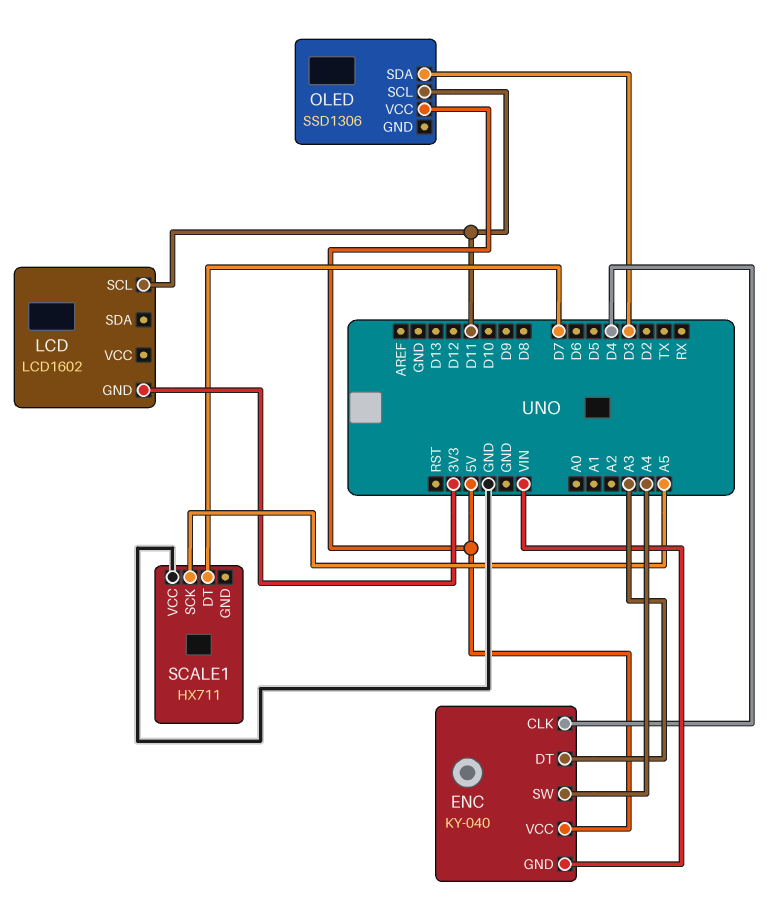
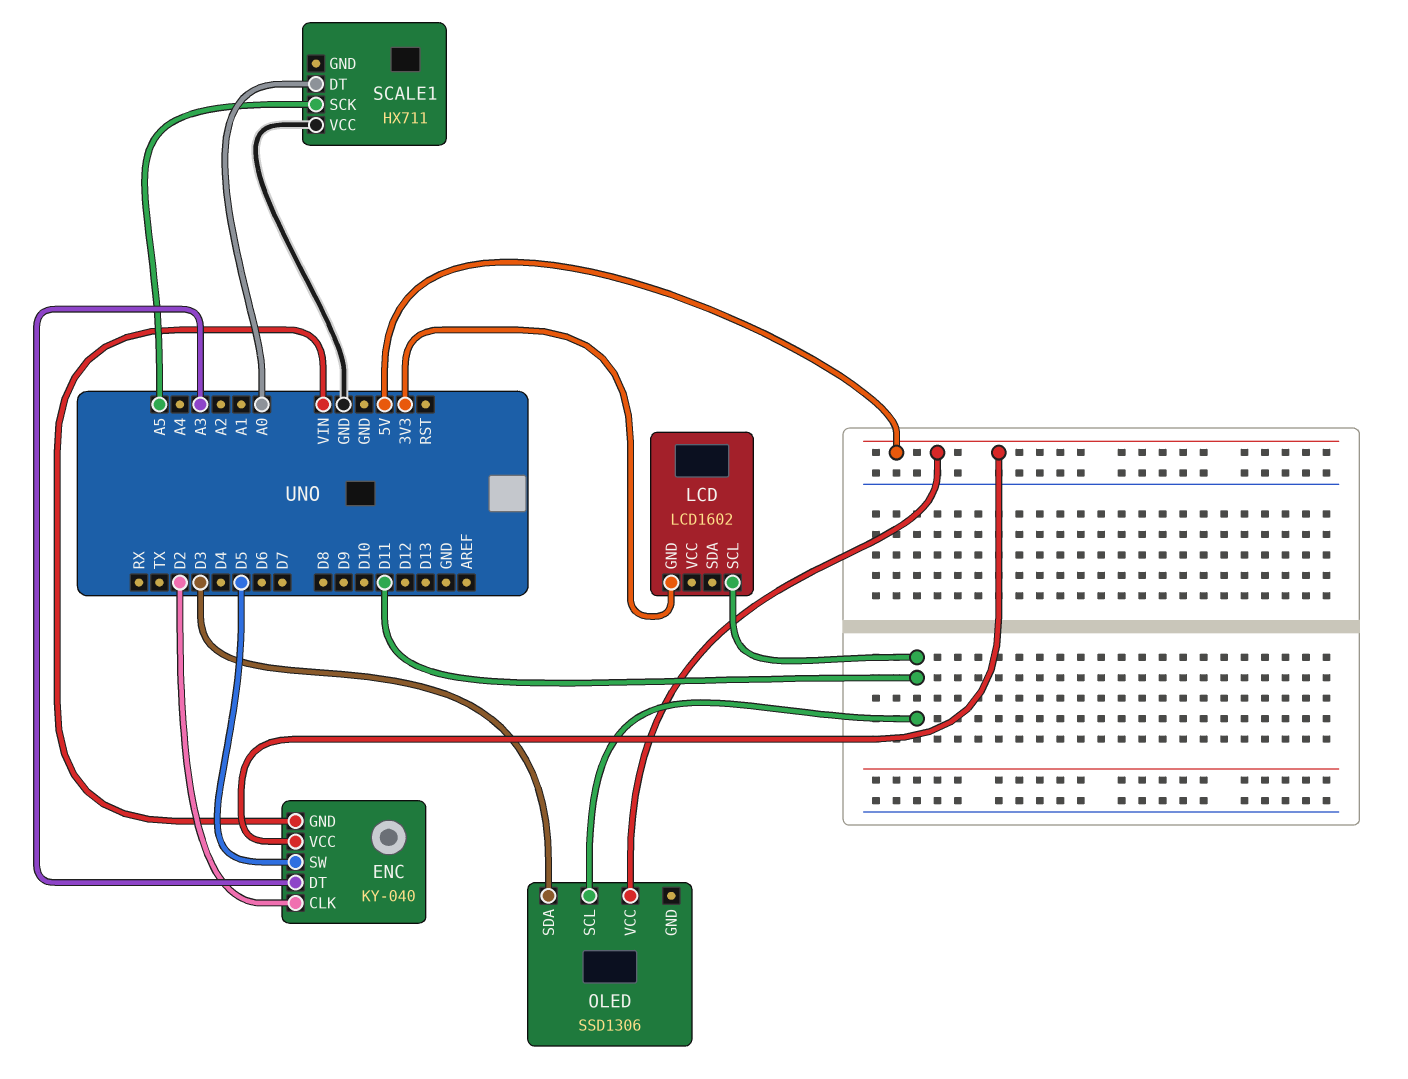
ENC pin CLK: D4 -> D2
ENC pin SW: A4 -> D5
SCALE1 pin DT: D7 -> A0

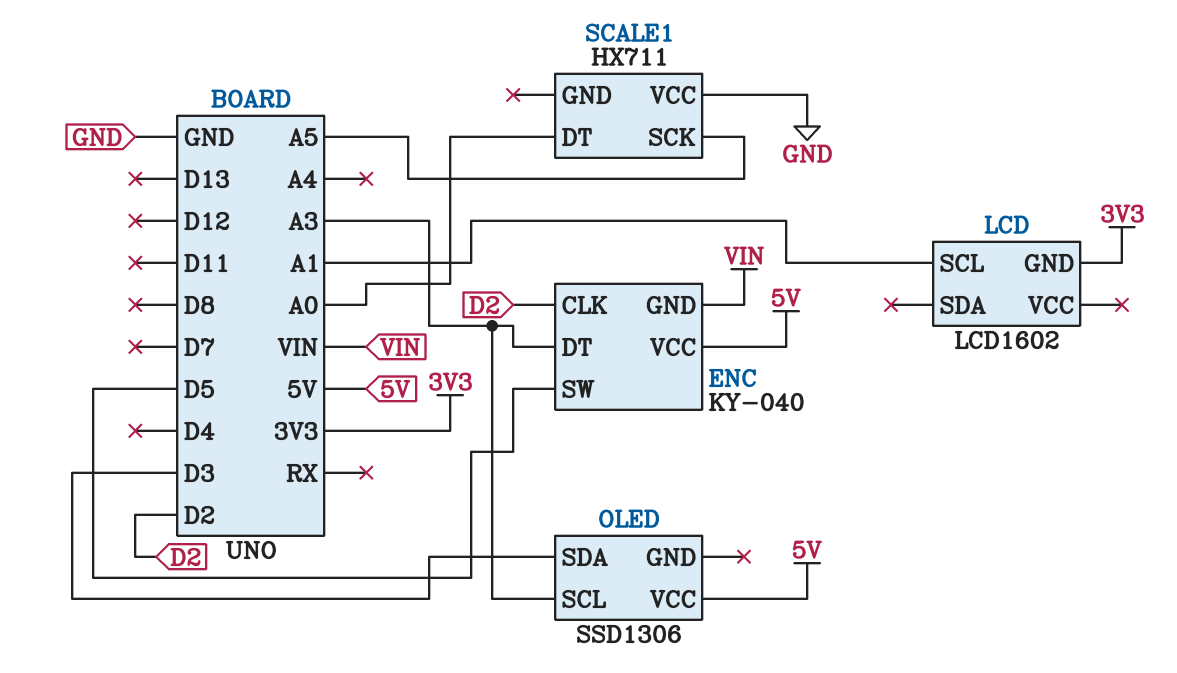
LCD pin SCL: D11 -> A1
OLED pin SCL: D11 -> A3

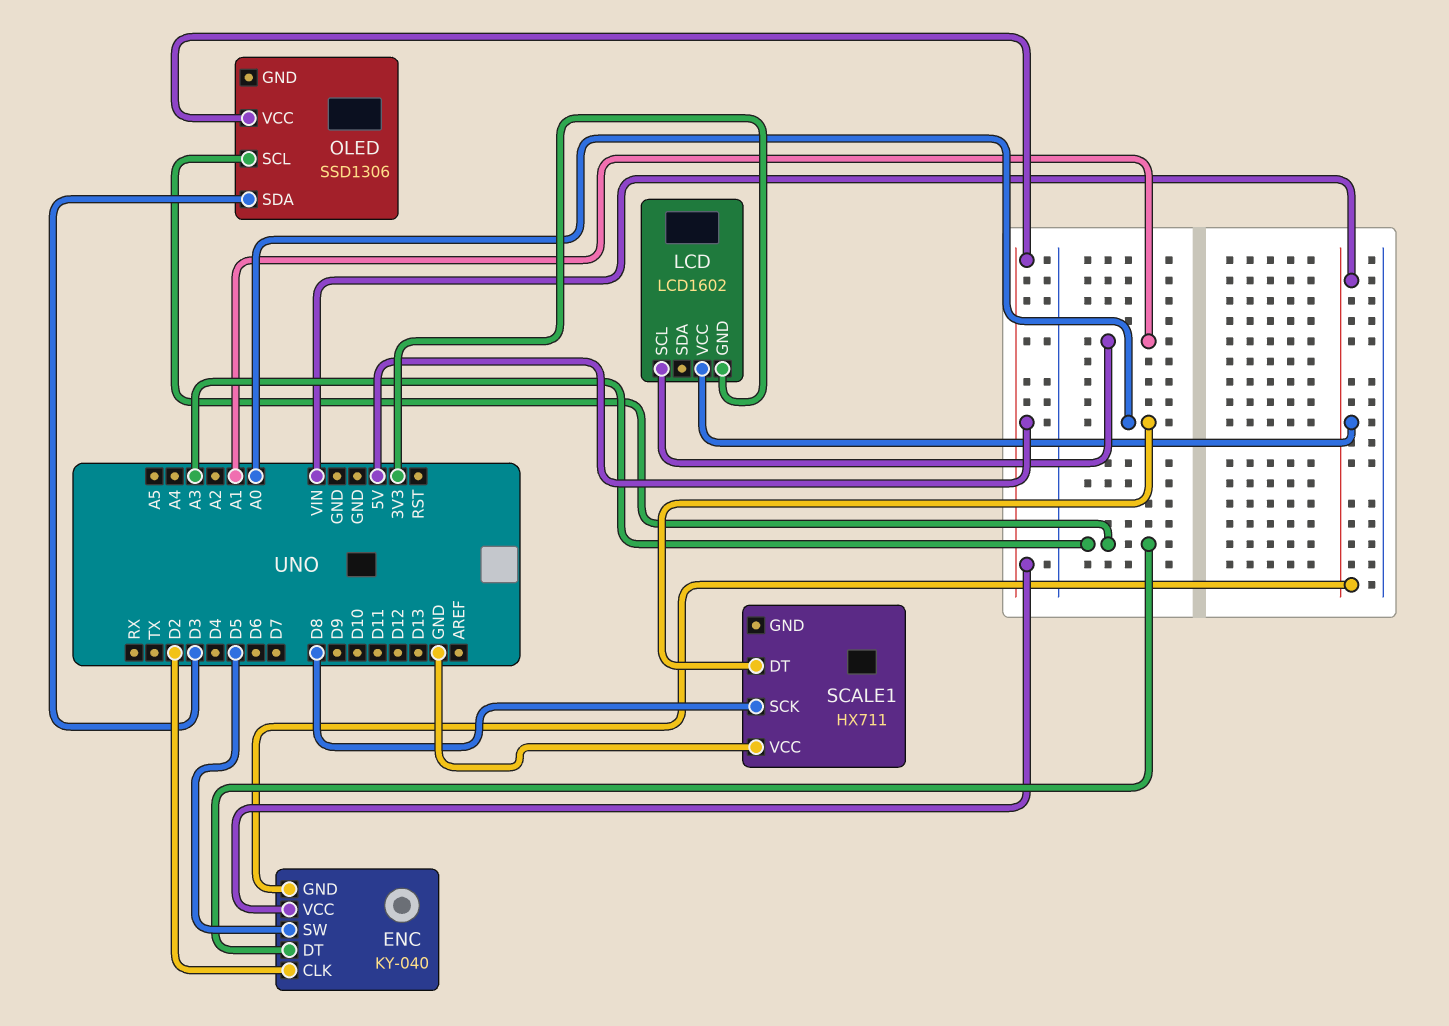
LCD pin VCC: none -> VIN
SCALE1 pin SCK: A5 -> D8

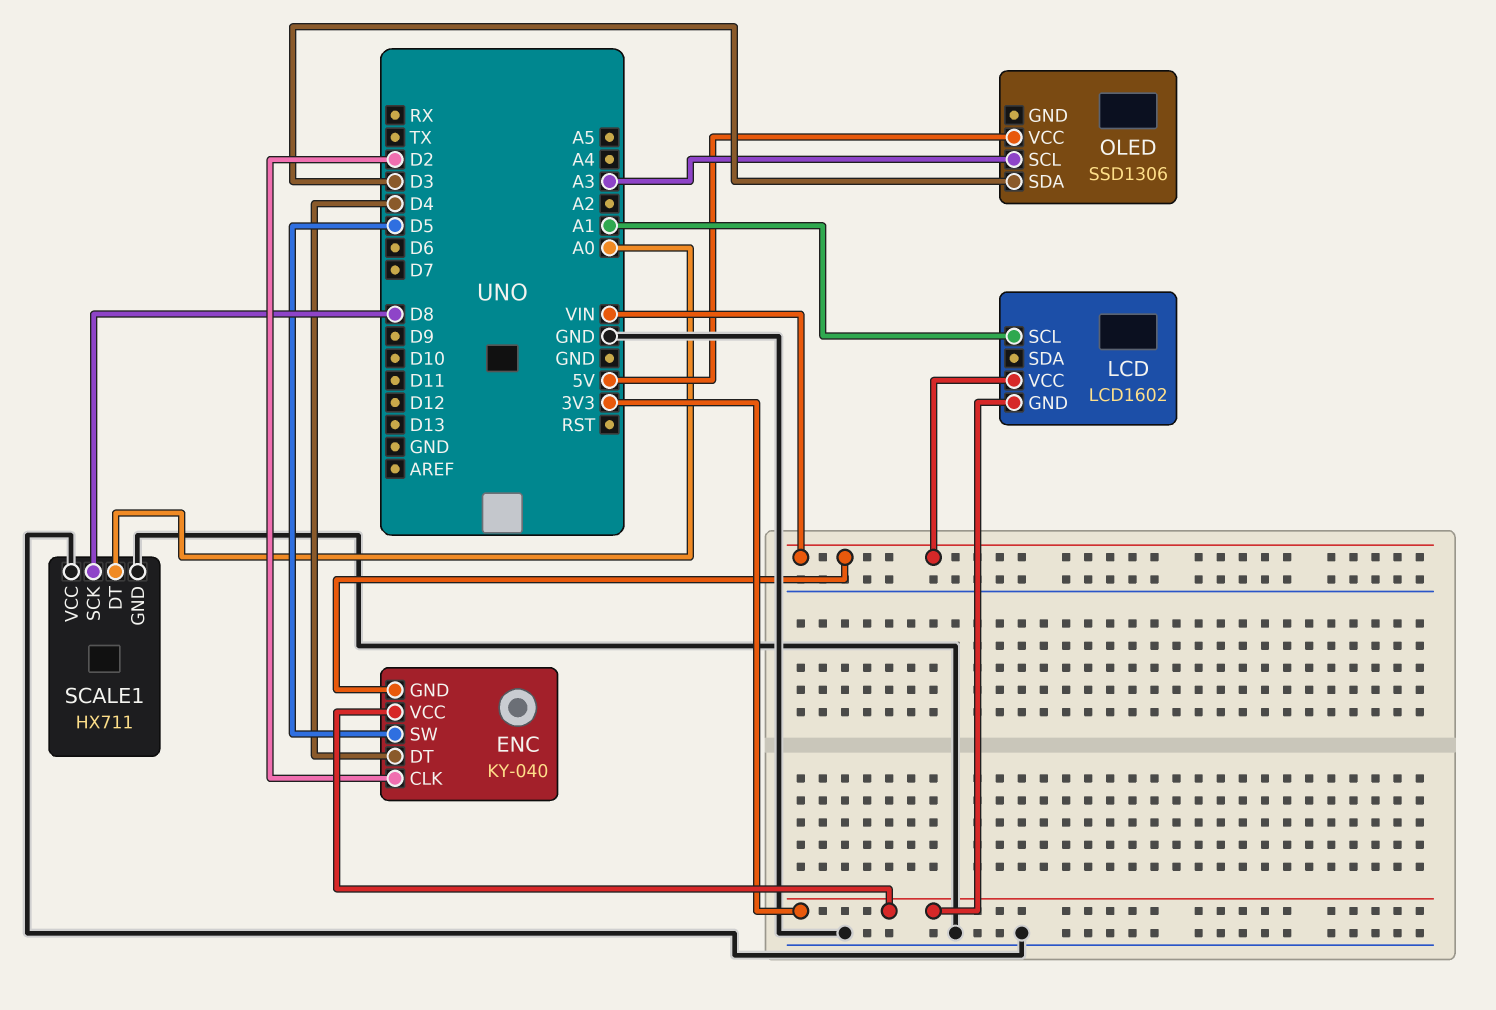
ENC pin DT: A3 -> D4
ENC pin VCC: 5V -> 3V3
SCALE1 pin GND: none -> GND

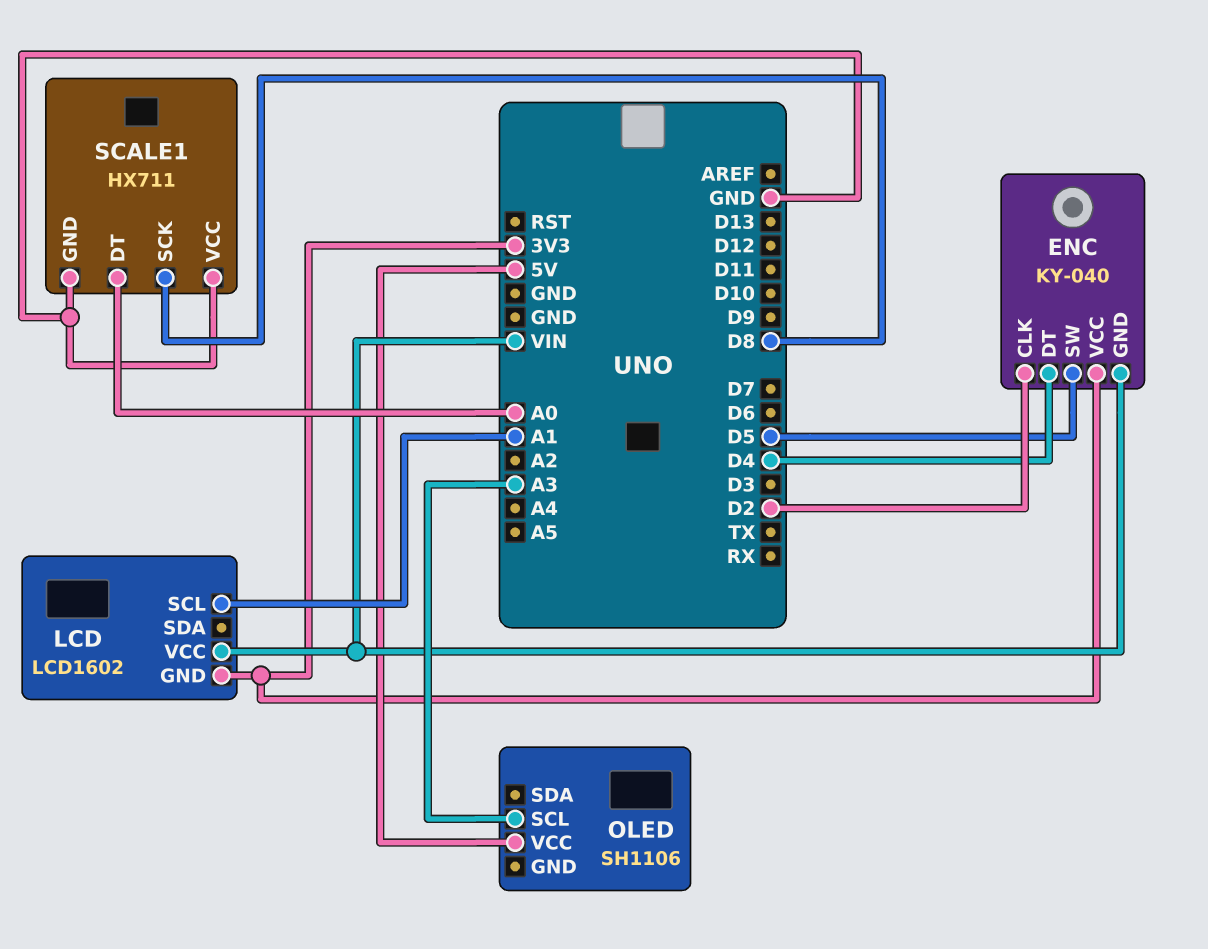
OLED: SSD1306 -> SH1106
OLED pin SDA: D3 -> none

